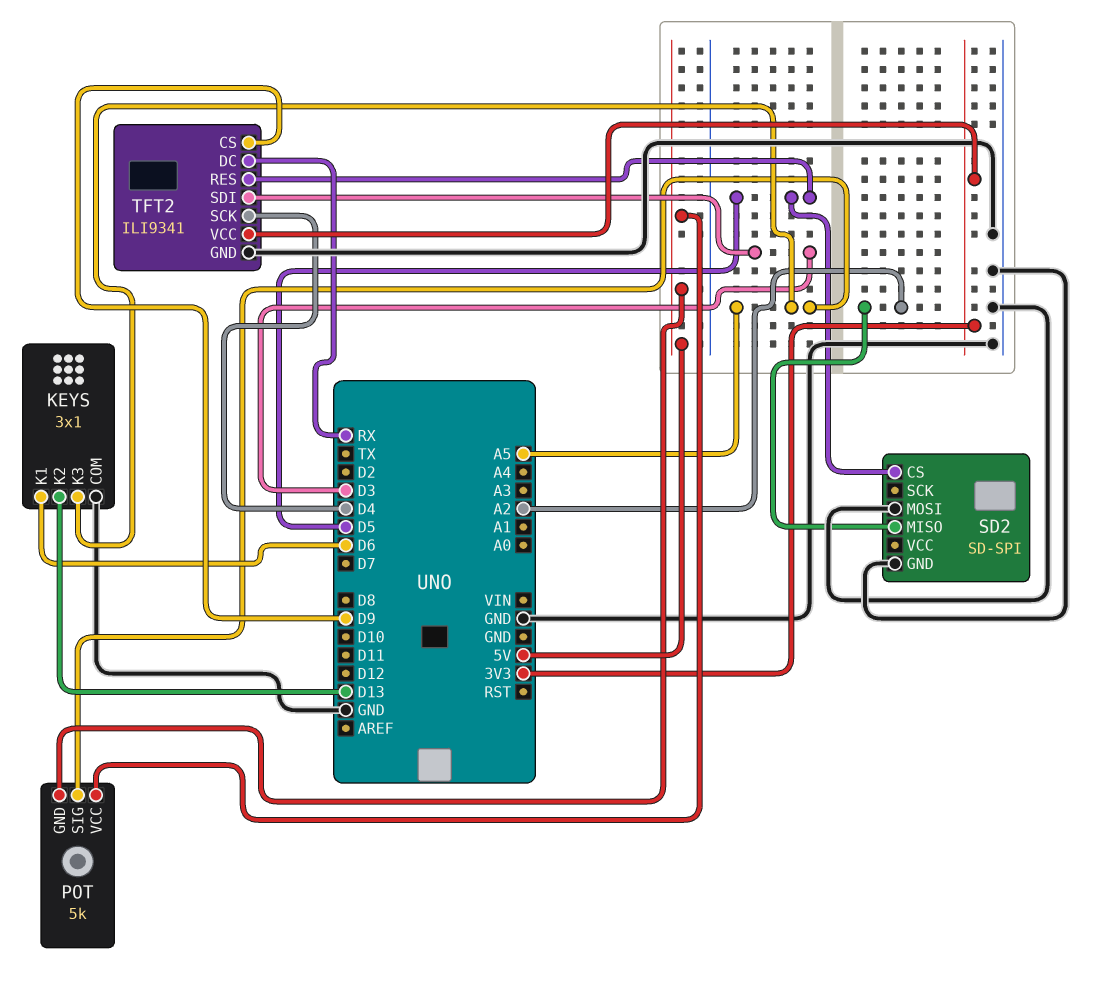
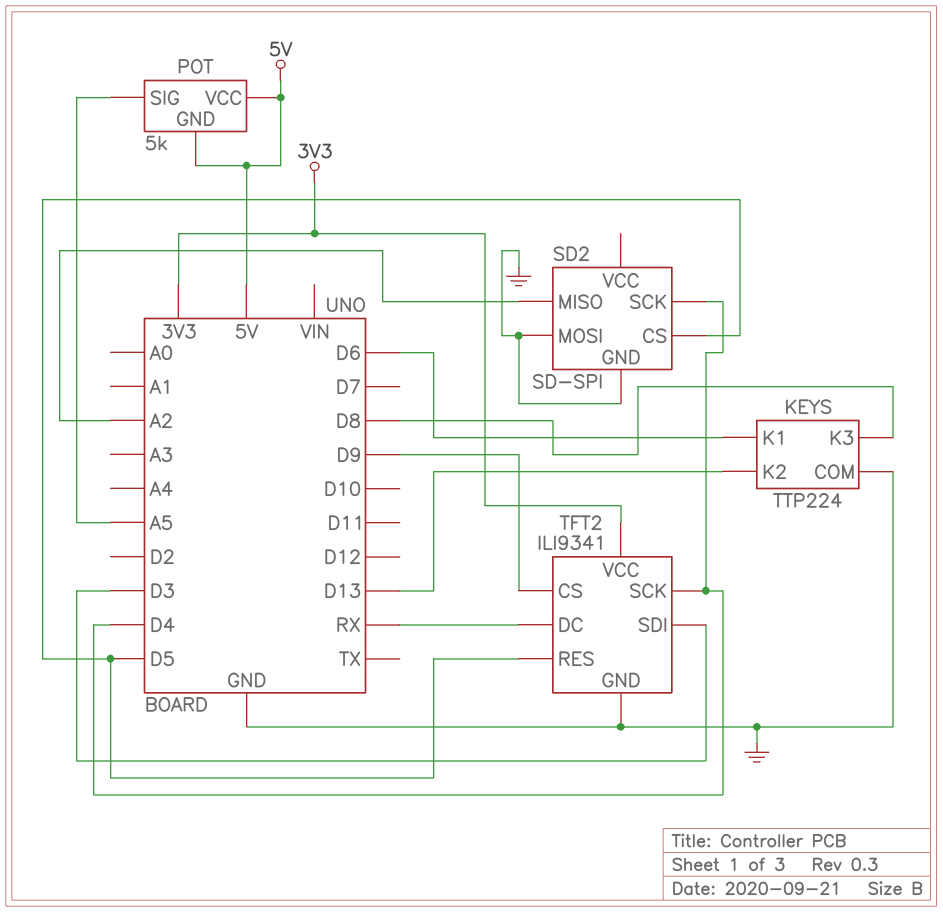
KEYS: 3x1 -> TTP224
KEYS pin K3: A5 -> D8
SD2 pin SCK: none -> D4

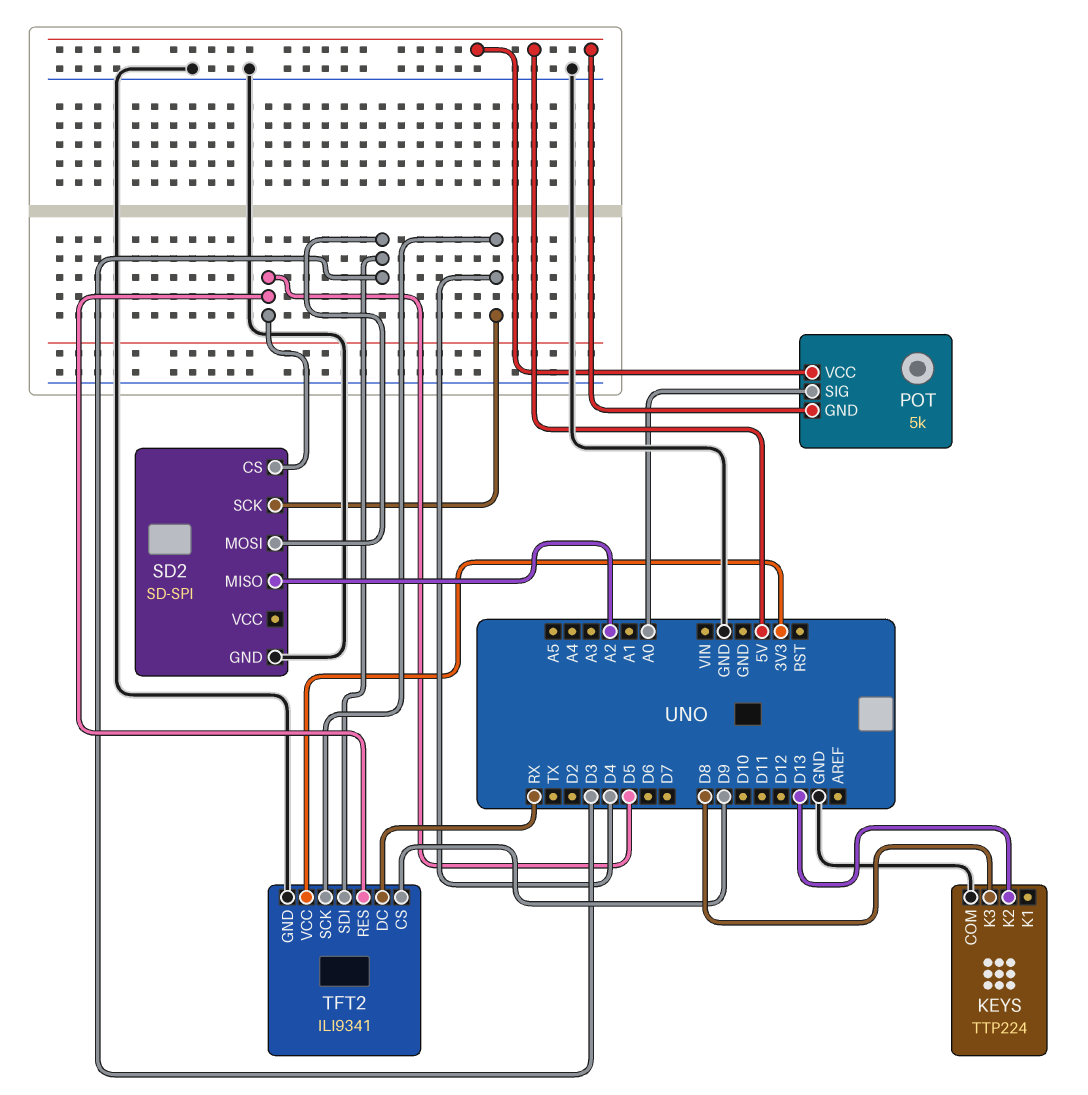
KEYS pin K1: D6 -> none
POT pin SIG: A5 -> A0
SD2 pin MOSI: GND -> D3

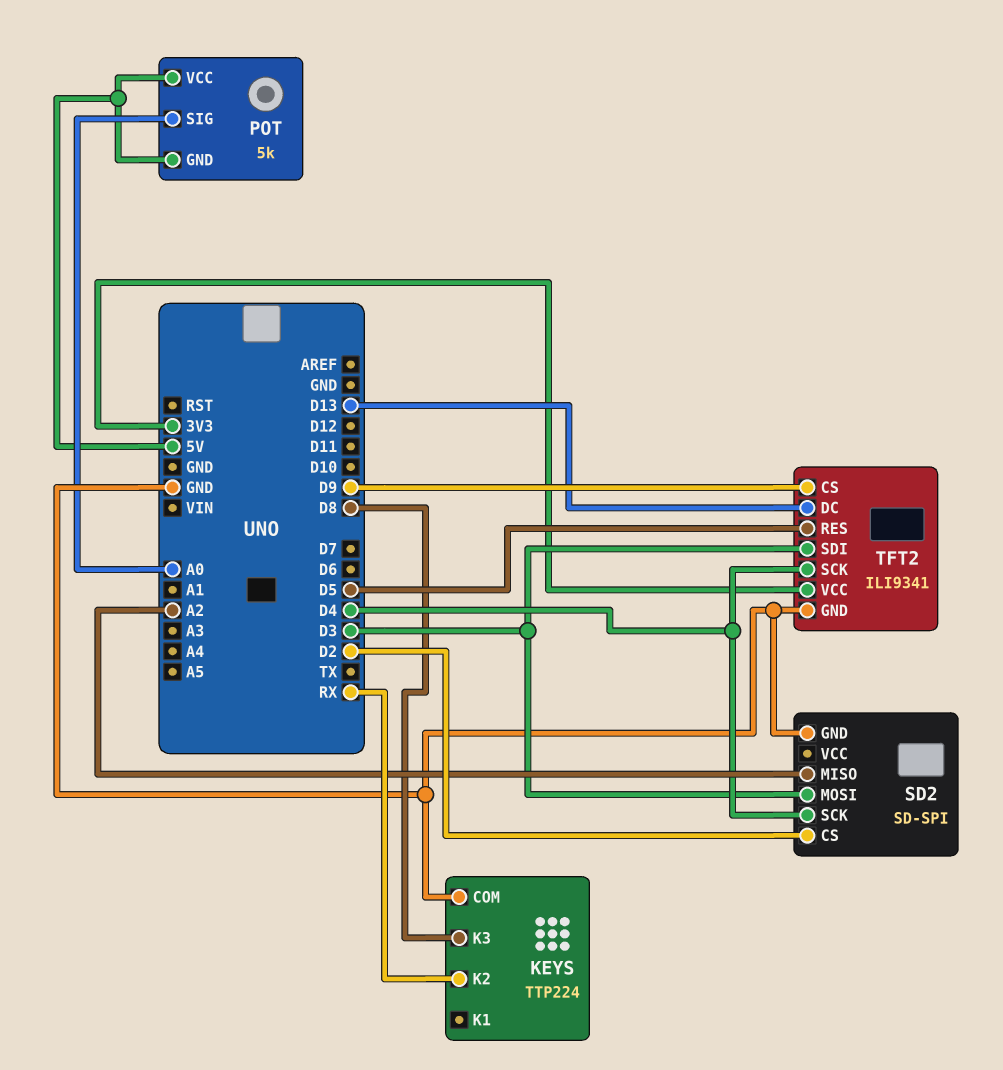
KEYS pin K2: D13 -> RX
SD2 pin CS: D5 -> D2
TFT2 pin DC: RX -> D13

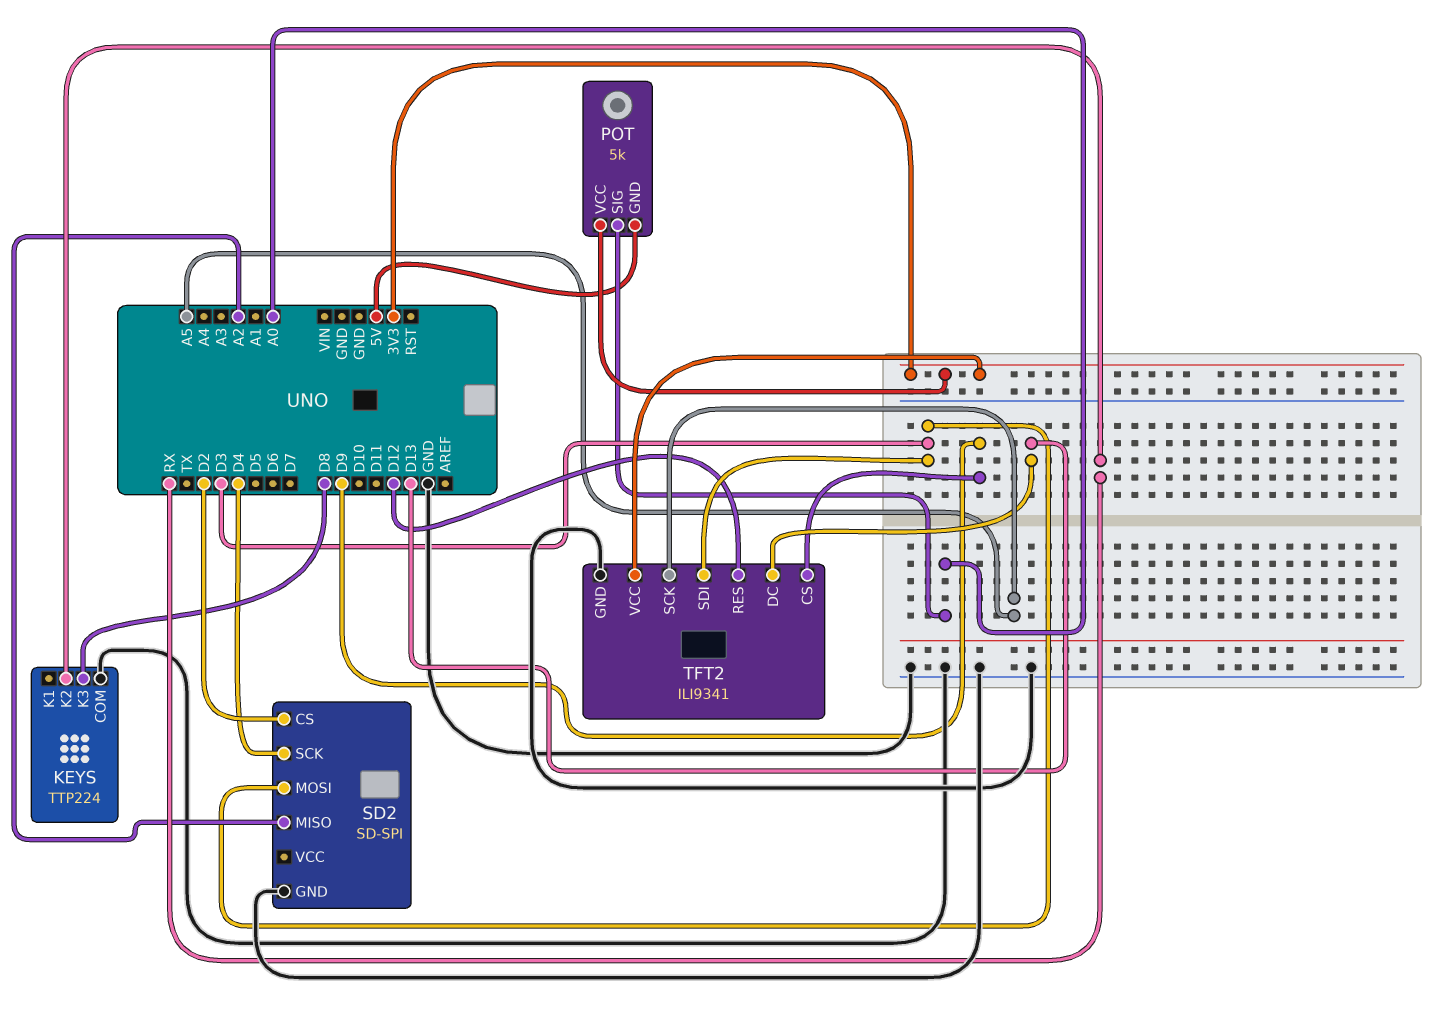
POT pin VCC: 5V -> 3V3
TFT2 pin RES: D5 -> D12
TFT2 pin SCK: D4 -> A5

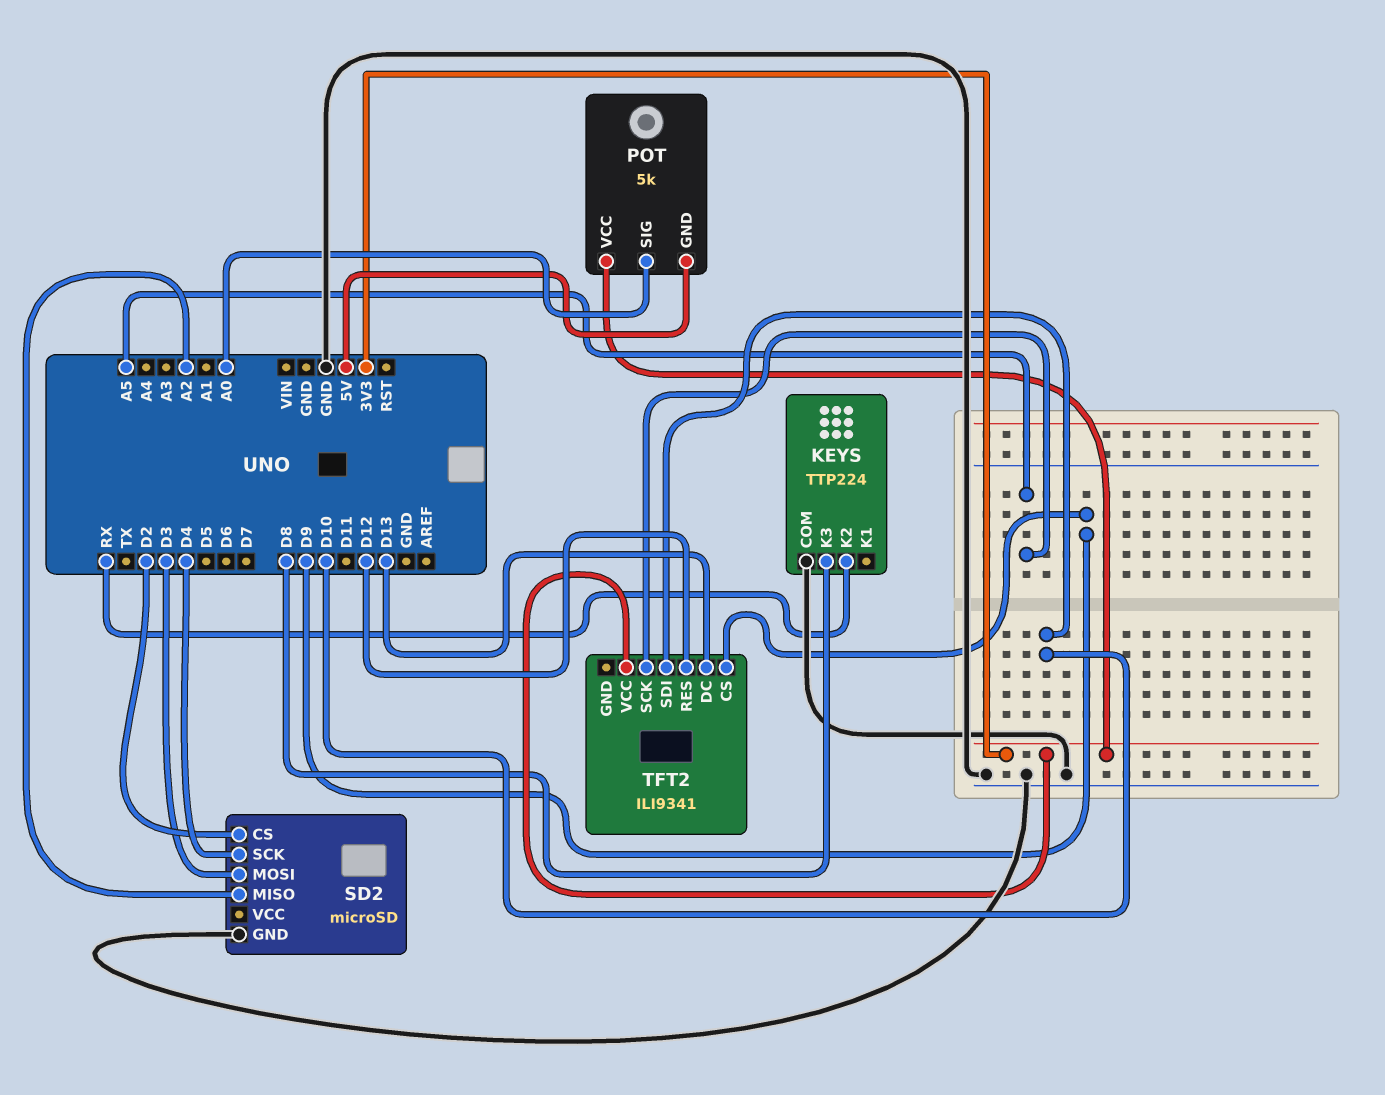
SD2: SD-SPI -> microSD
TFT2 pin GND: GND -> none
TFT2 pin SDI: D3 -> D10

